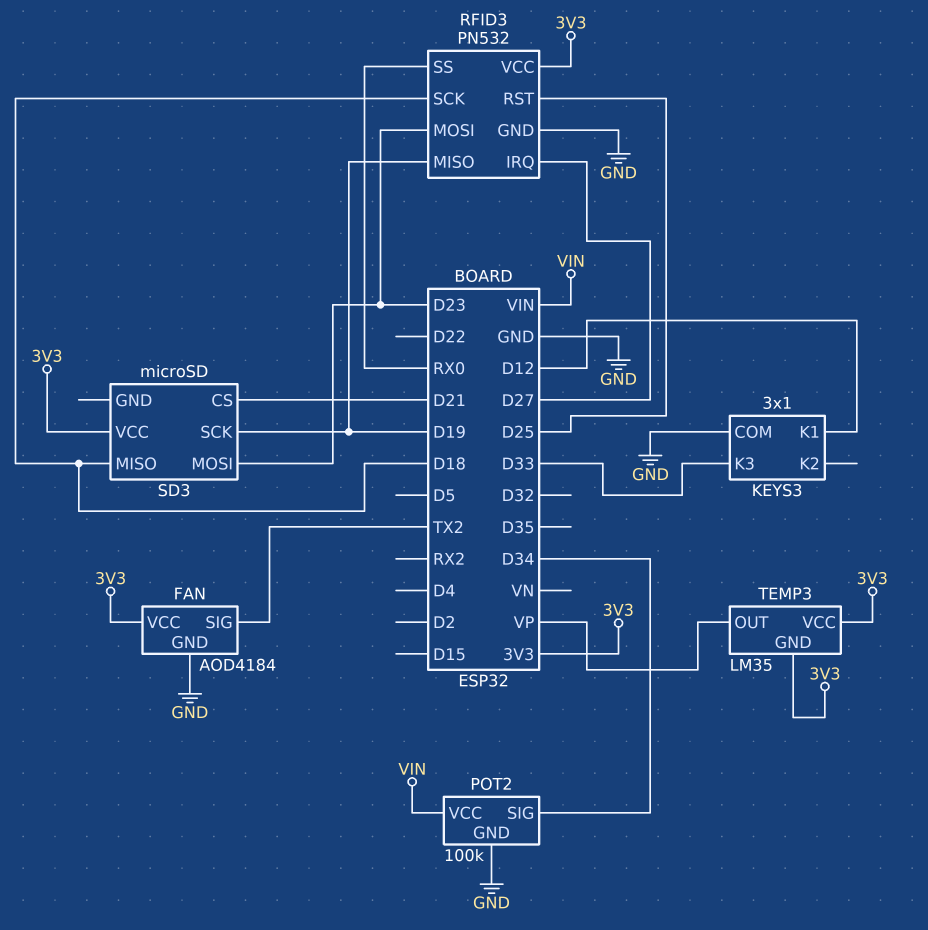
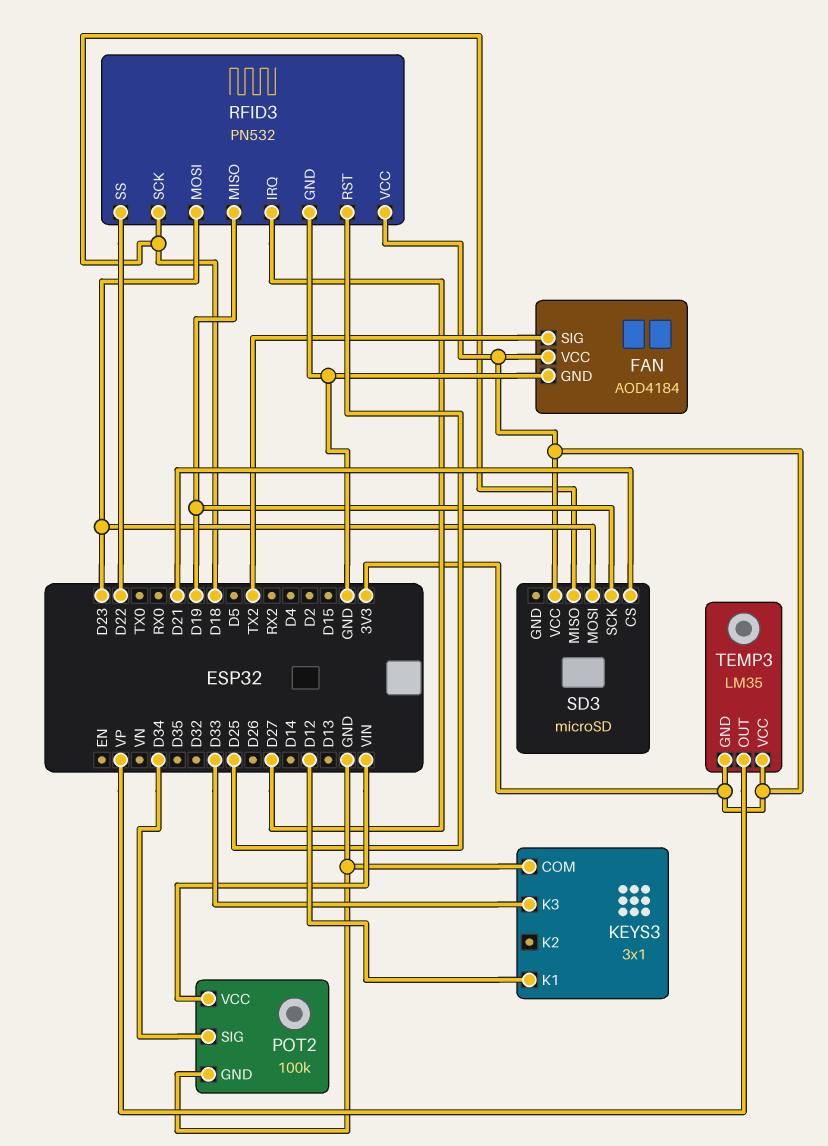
RFID3 pin SS: RX0 -> D22

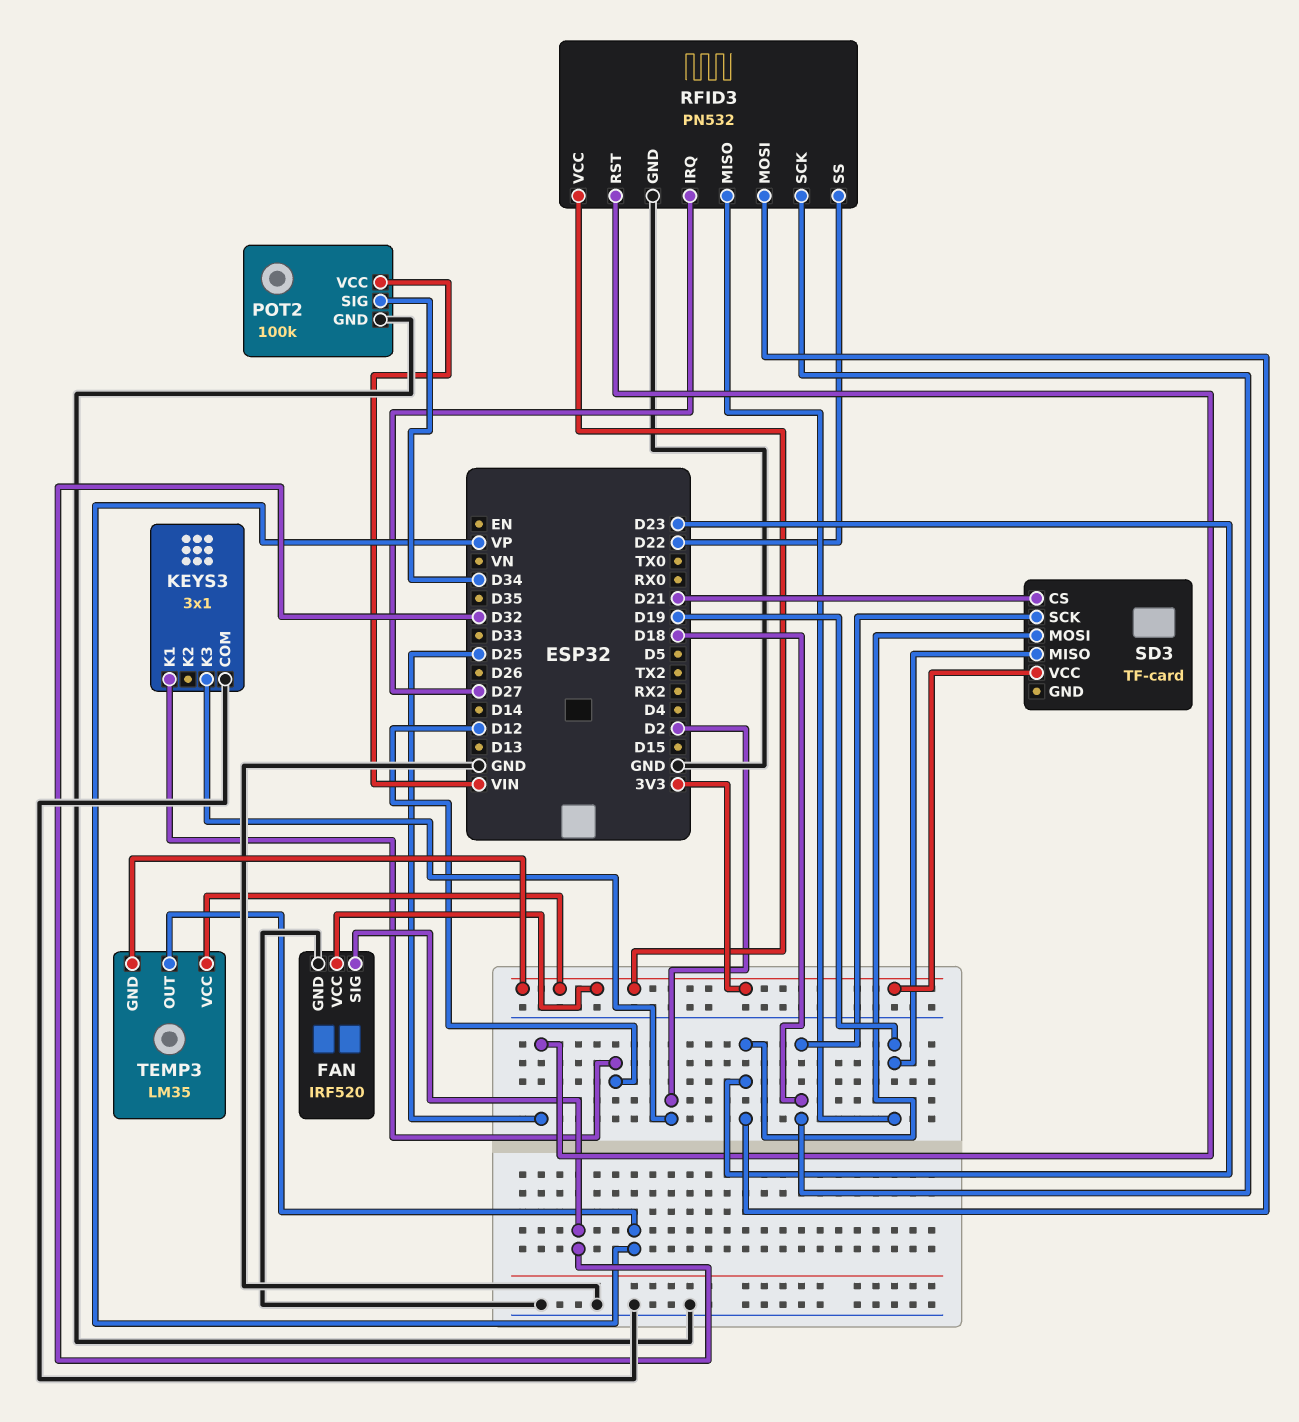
FAN: AOD4184 -> IRF520
FAN pin SIG: TX2 -> D32
KEYS3 pin K3: D33 -> D2
SD3: microSD -> TF-card
SD3 pin MISO: D18 -> D19
SD3 pin SCK: D19 -> D18

